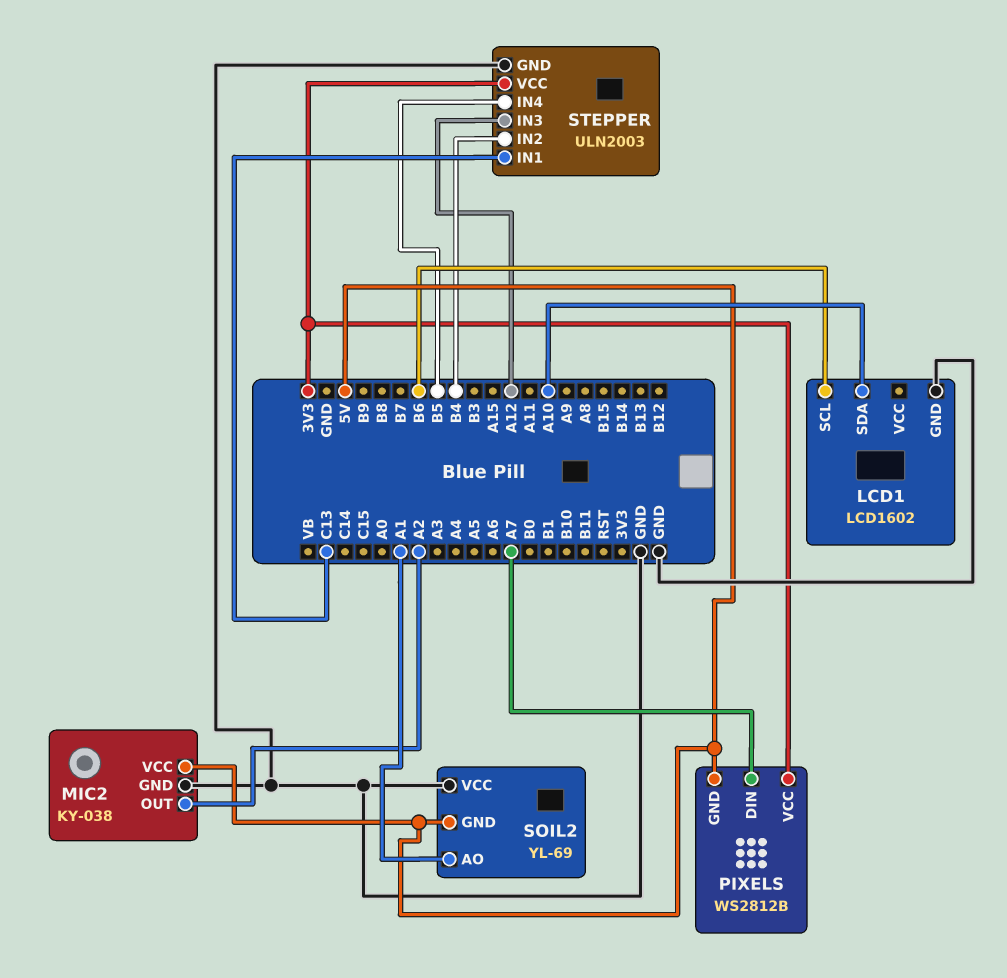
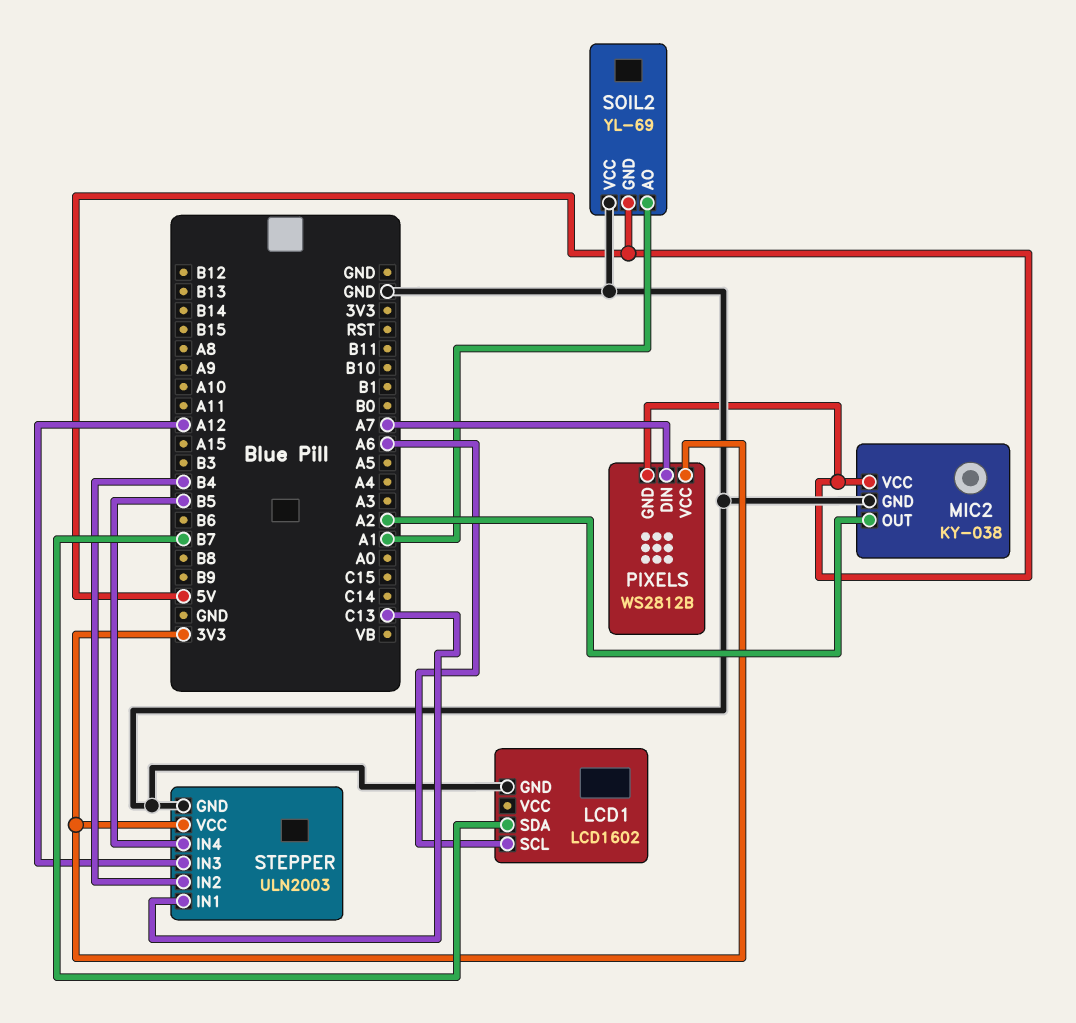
LCD1 pin SCL: B6 -> A6
LCD1 pin SDA: A10 -> B7

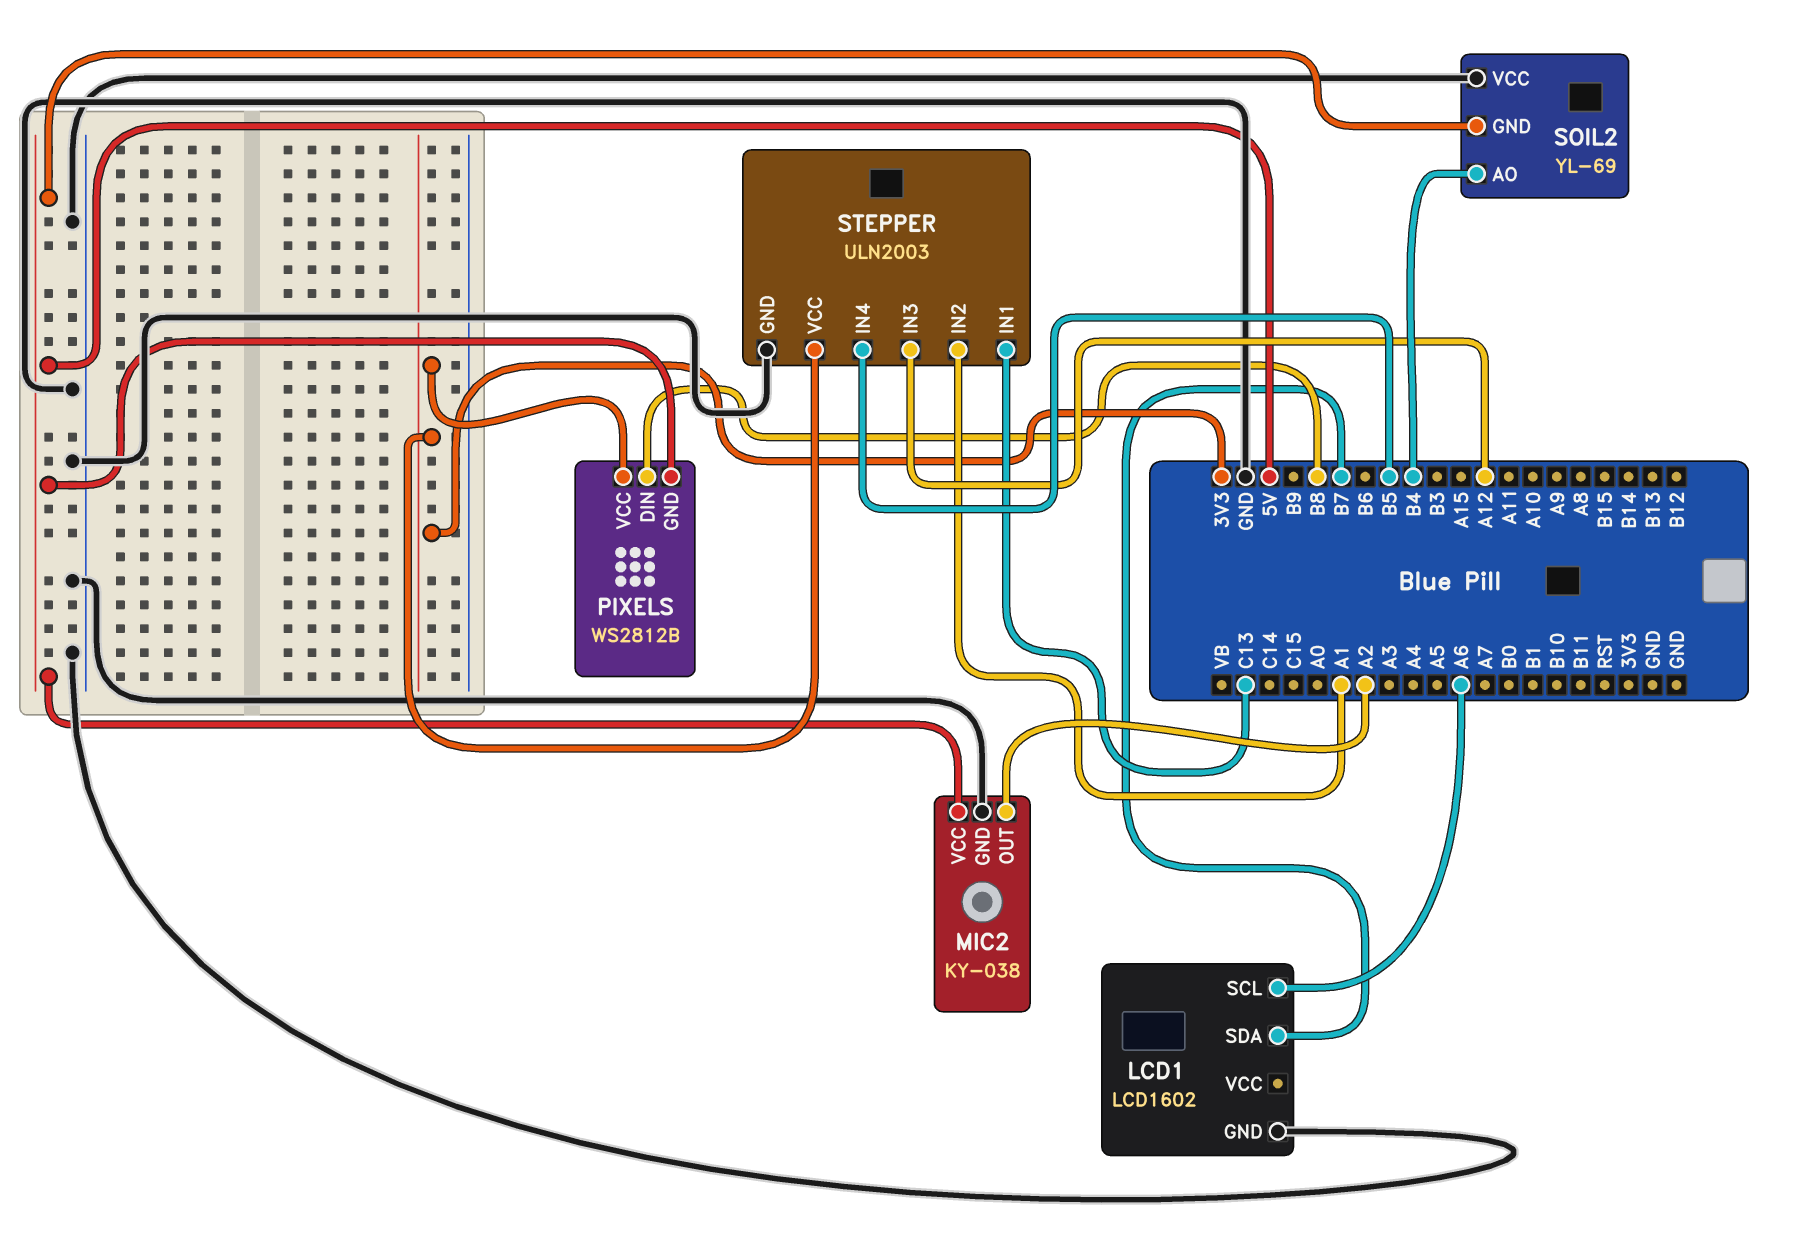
PIXELS pin DIN: A7 -> B8
SOIL2 pin AO: A1 -> B4
STEPPER pin IN2: B4 -> A1

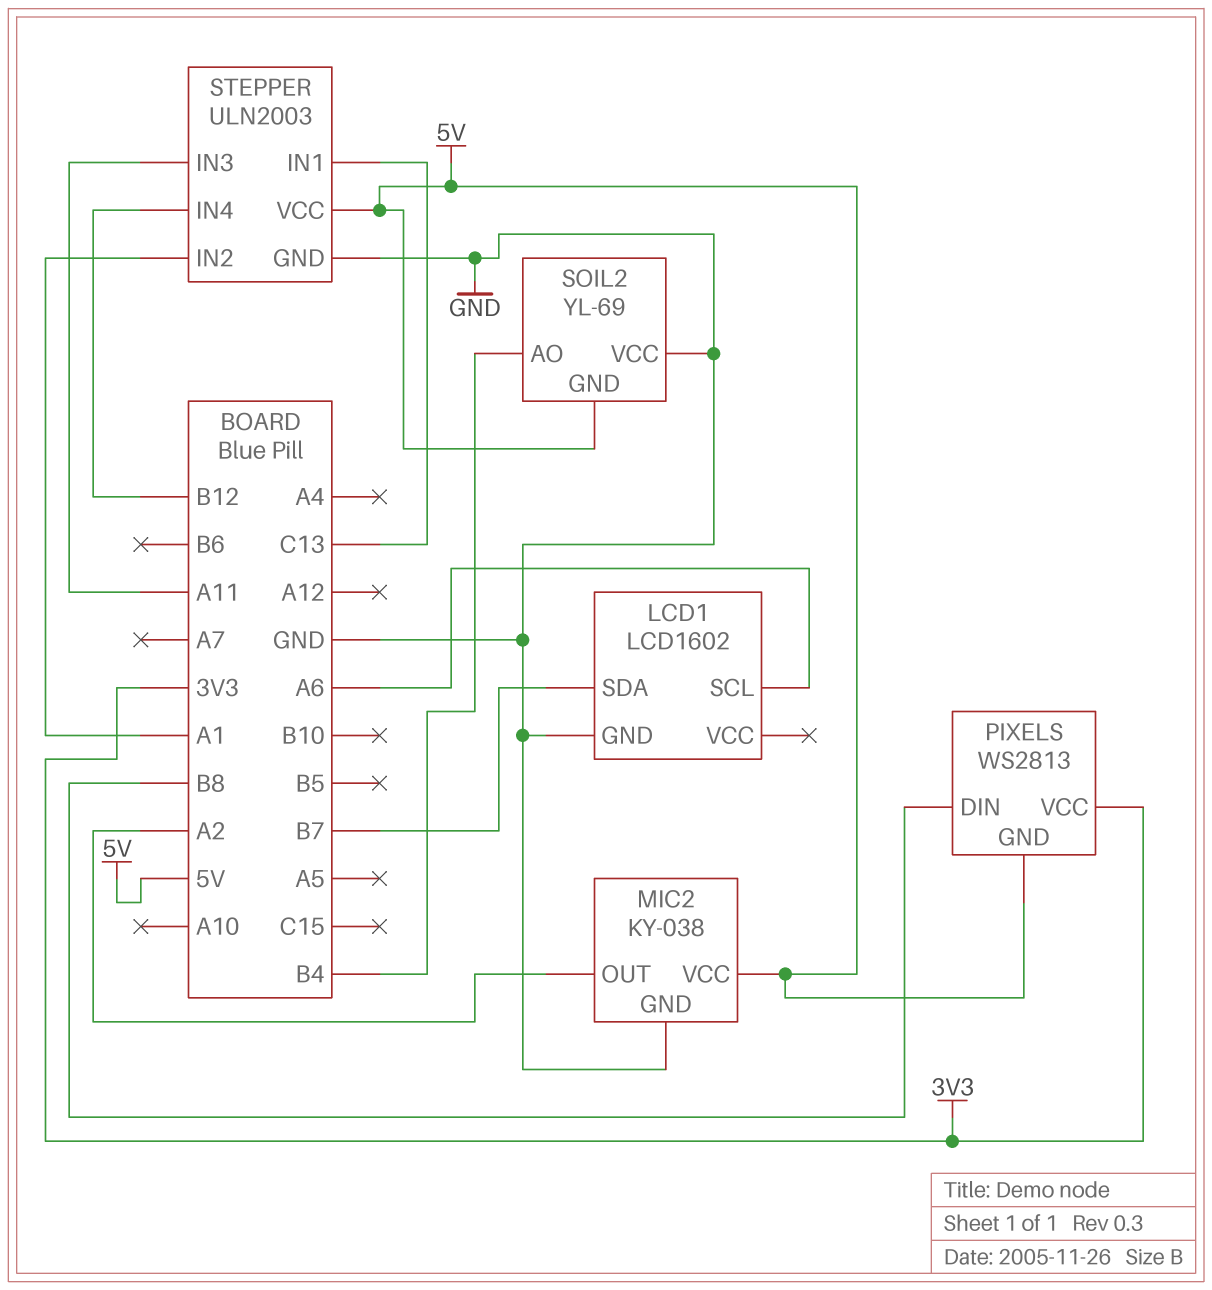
PIXELS: WS2812B -> WS2813
STEPPER pin IN3: A12 -> A11
STEPPER pin IN4: B5 -> B12
STEPPER pin VCC: 3V3 -> 5V

